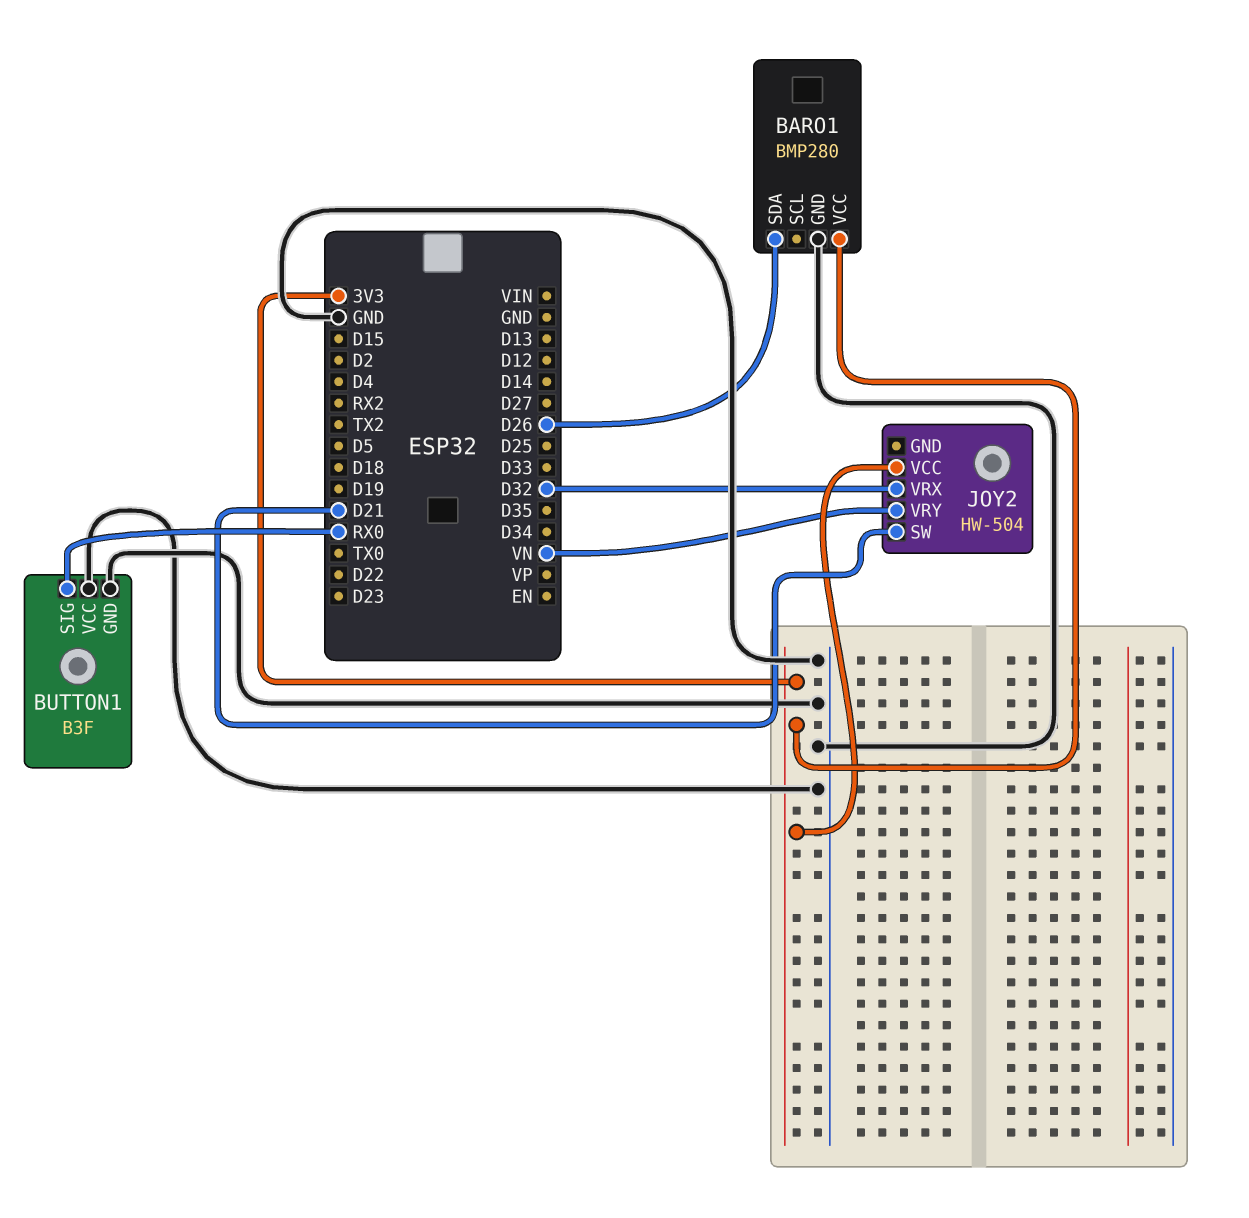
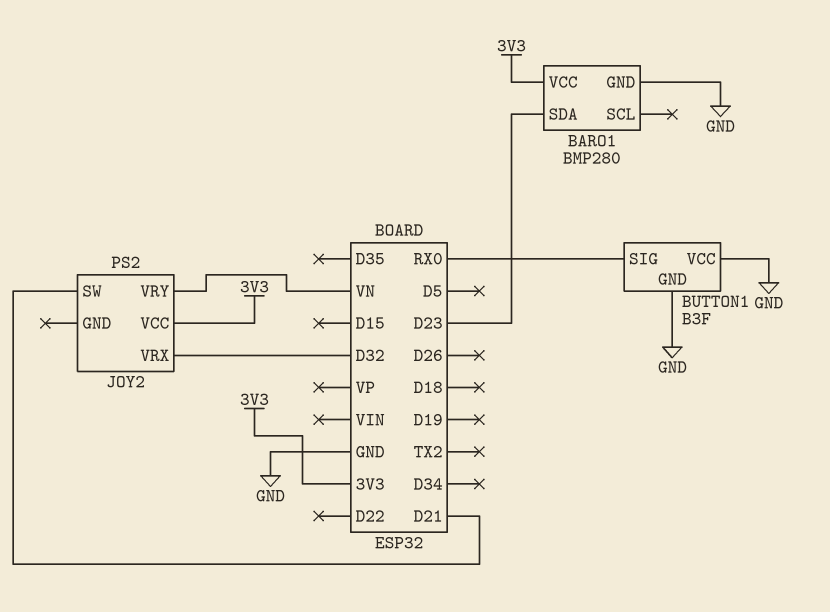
BARO1 pin SDA: D26 -> D23
JOY2: HW-504 -> PS2

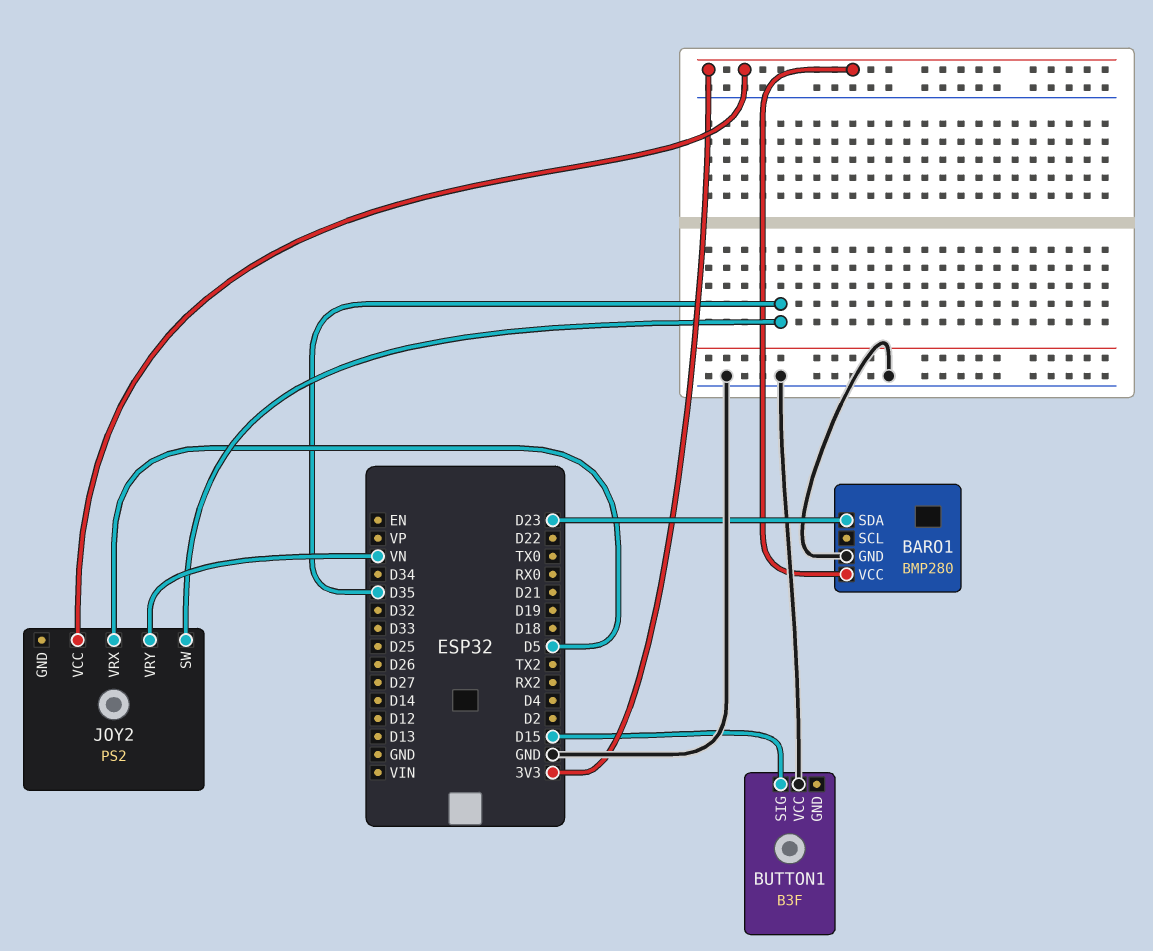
BUTTON1 pin GND: GND -> none
BUTTON1 pin SIG: RX0 -> D15
JOY2 pin SW: D21 -> D35
JOY2 pin VRX: D32 -> D5

